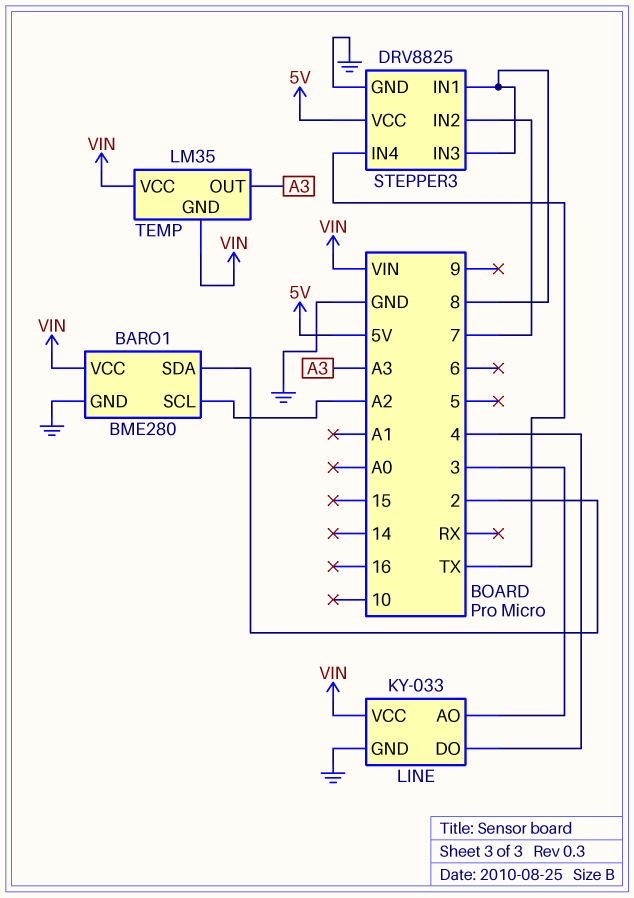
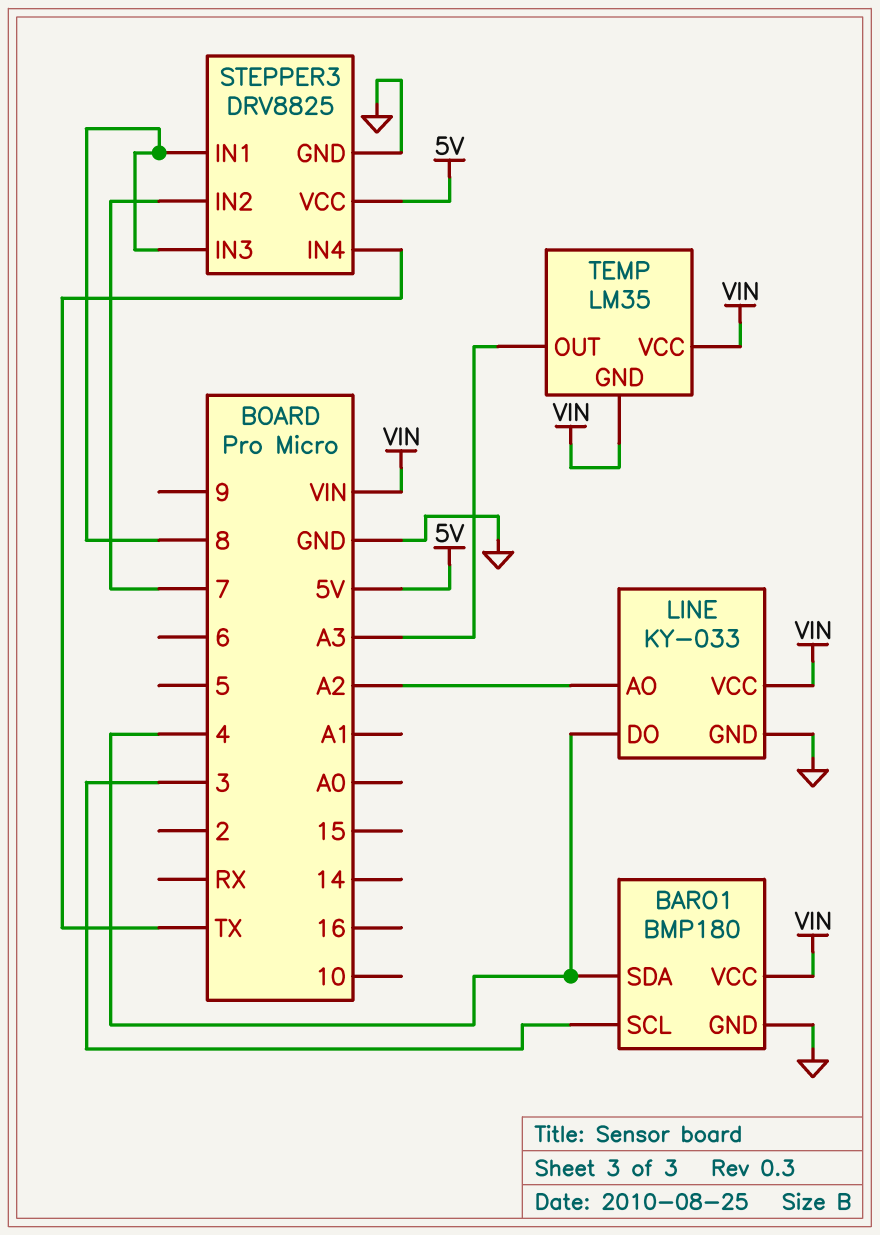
BARO1: BME280 -> BMP180
BARO1 pin SCL: A2 -> 3
BARO1 pin SDA: 2 -> 4
LINE pin AO: 3 -> A2

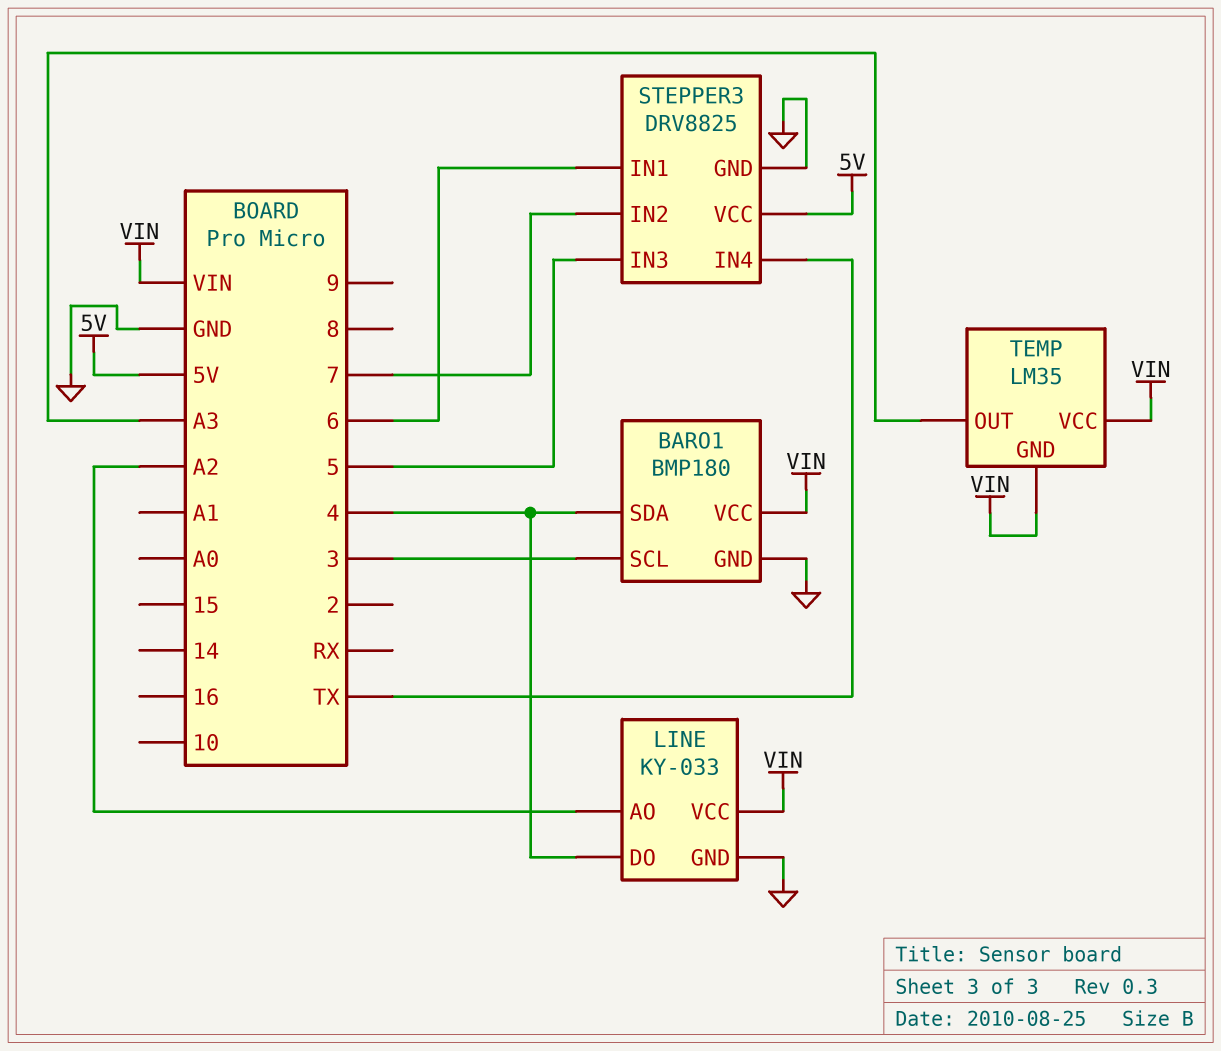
STEPPER3 pin IN1: 8 -> 6
STEPPER3 pin IN3: 8 -> 5

